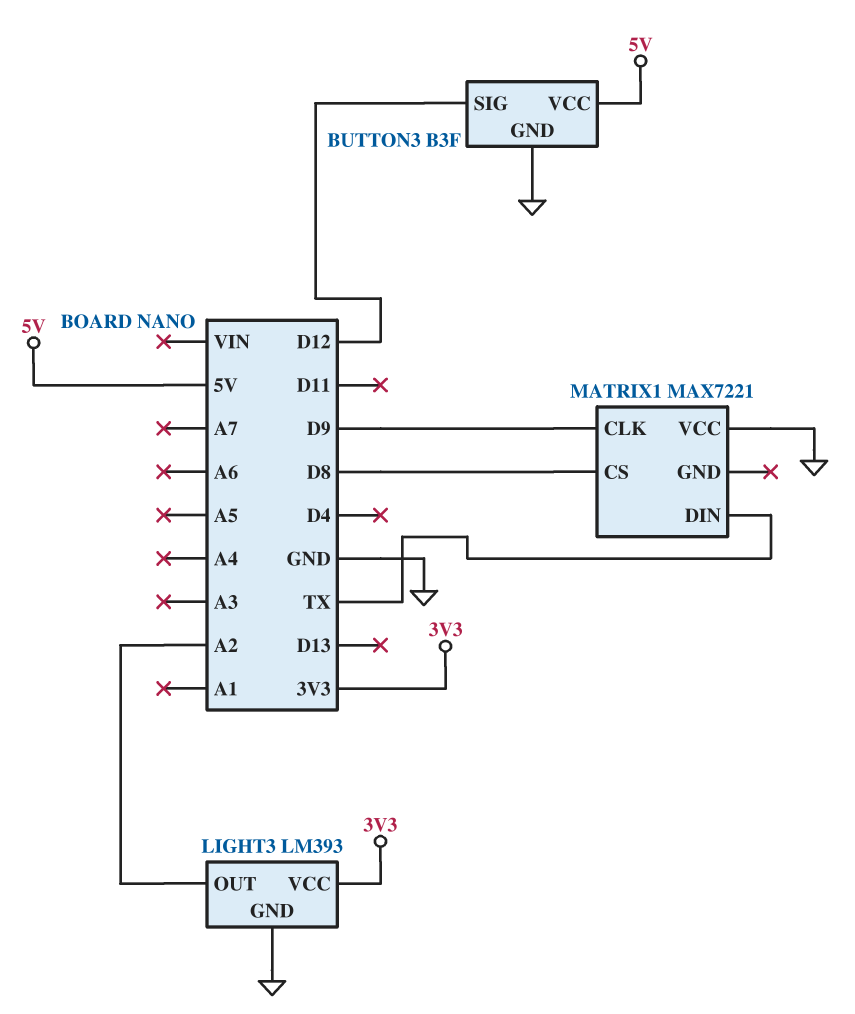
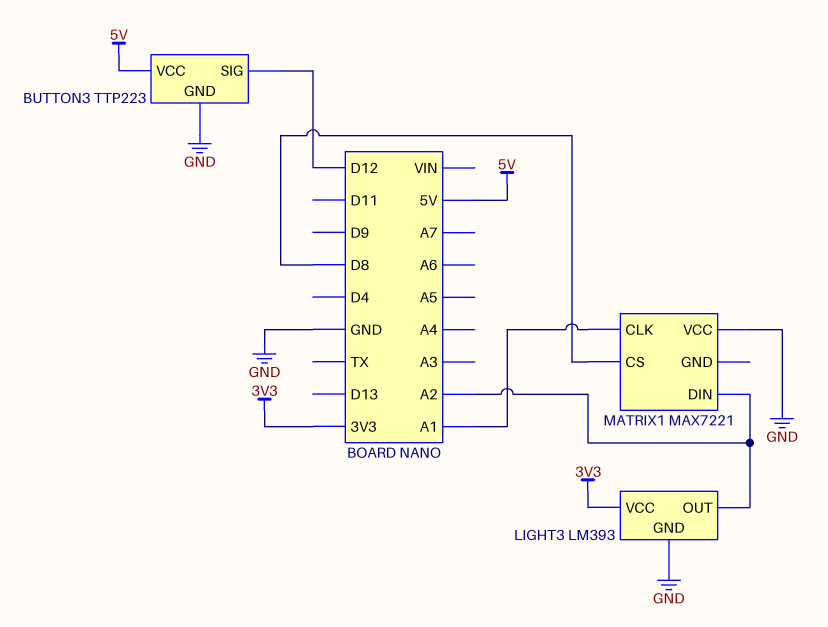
BUTTON3: B3F -> TTP223
MATRIX1 pin CLK: D9 -> A1
MATRIX1 pin DIN: TX -> A2

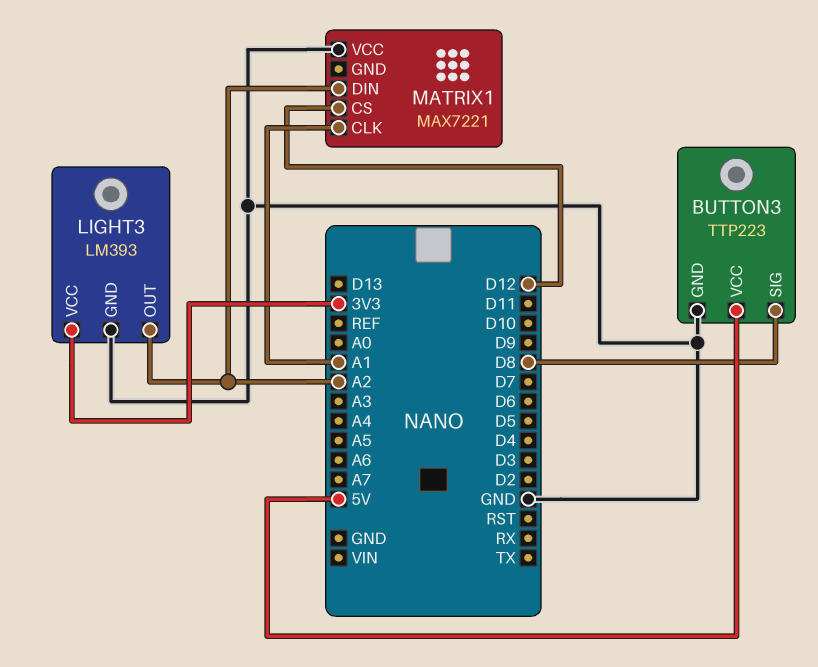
BUTTON3 pin SIG: D12 -> D8
MATRIX1 pin CS: D8 -> D12

